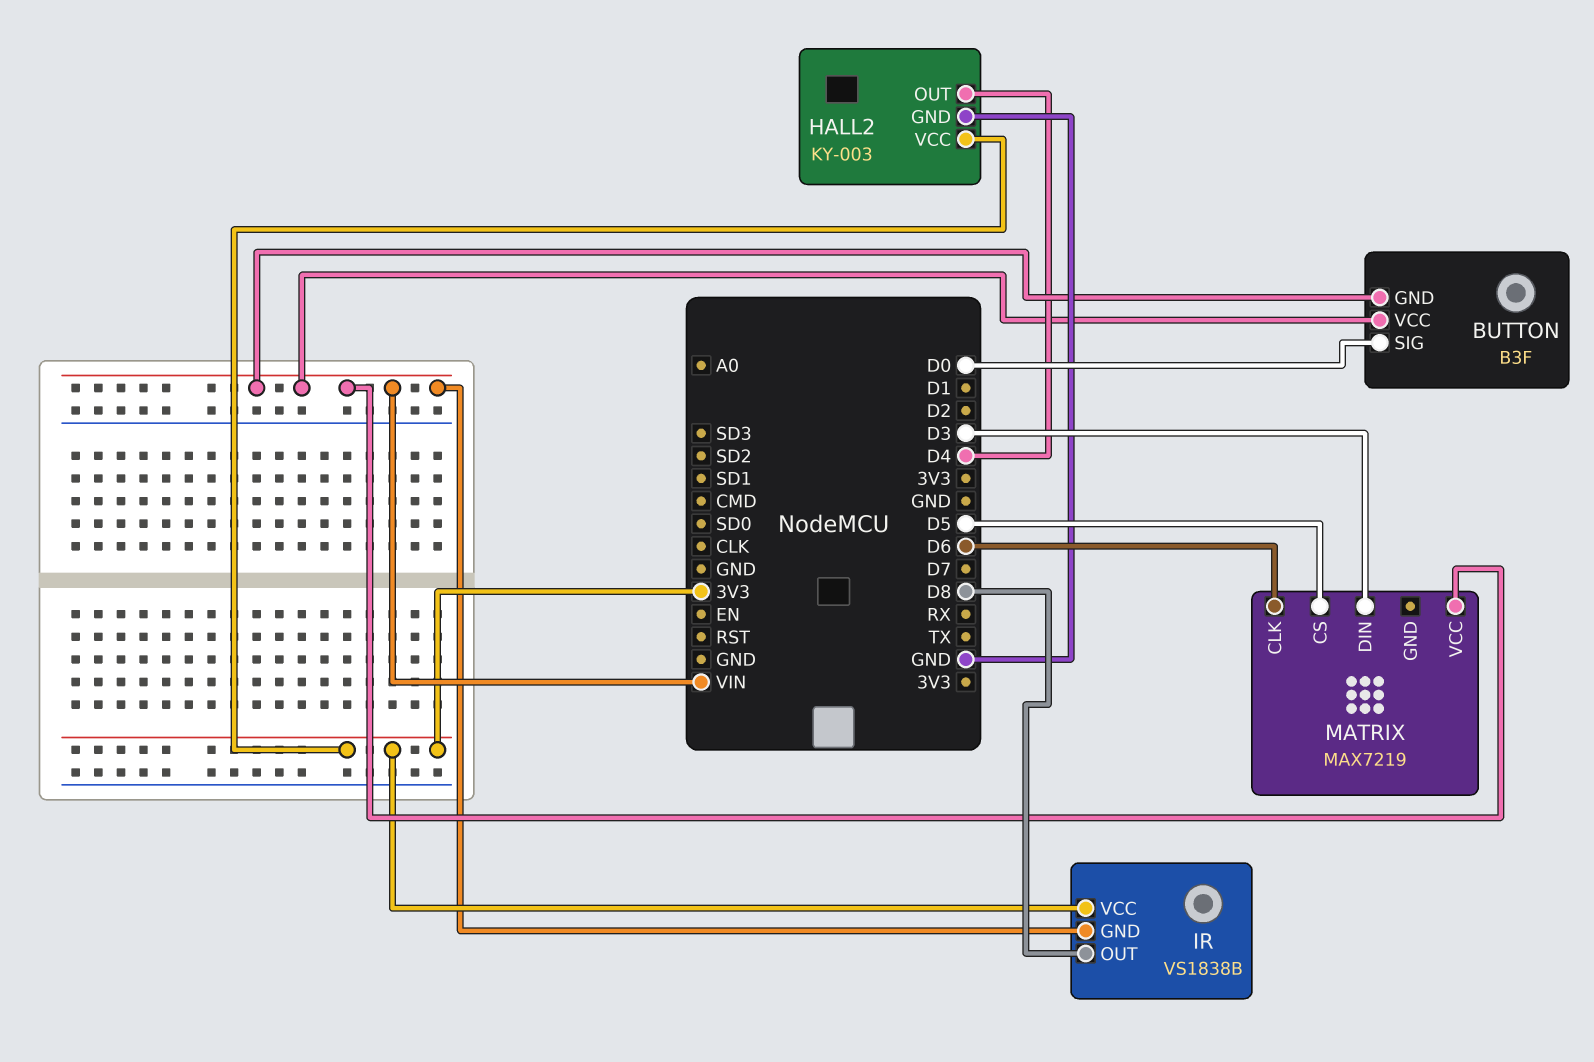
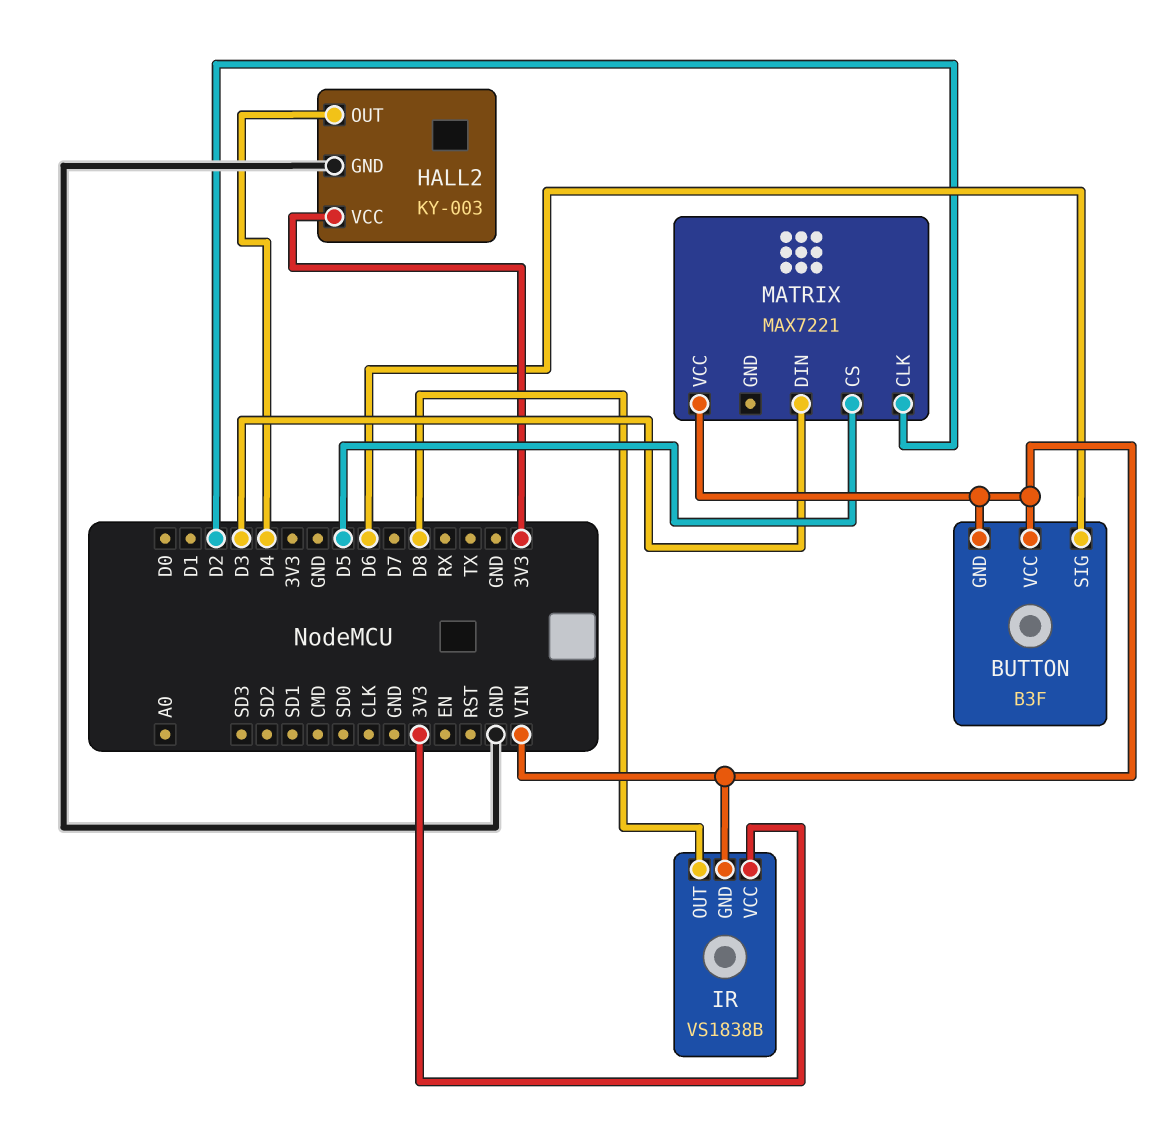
BUTTON pin SIG: D0 -> D6
MATRIX: MAX7219 -> MAX7221
MATRIX pin CLK: D6 -> D2

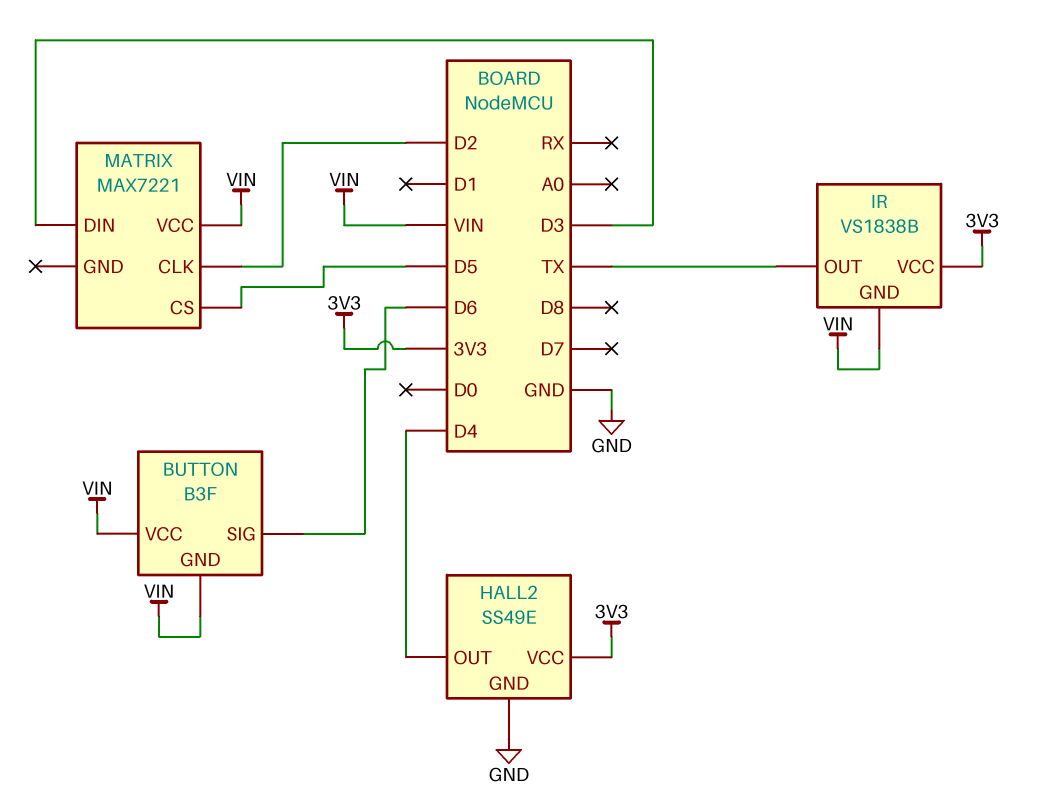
HALL2: KY-003 -> SS49E
IR pin OUT: D8 -> TX

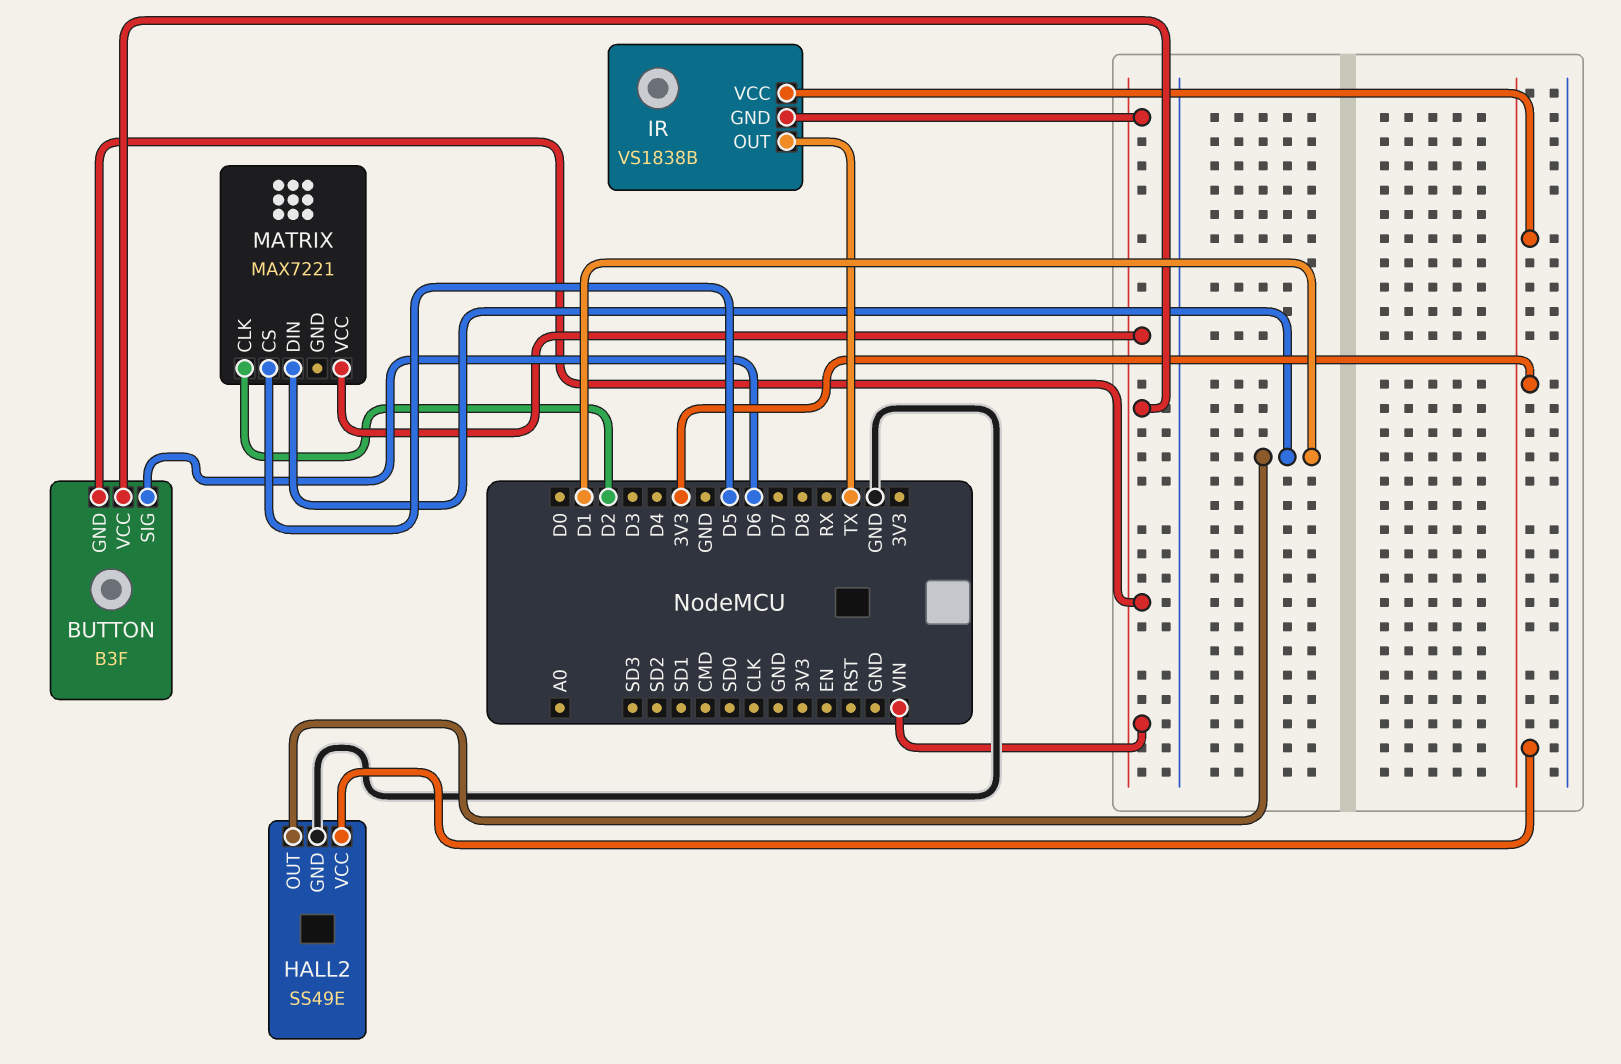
HALL2 pin OUT: D4 -> D1
MATRIX pin DIN: D3 -> D1

